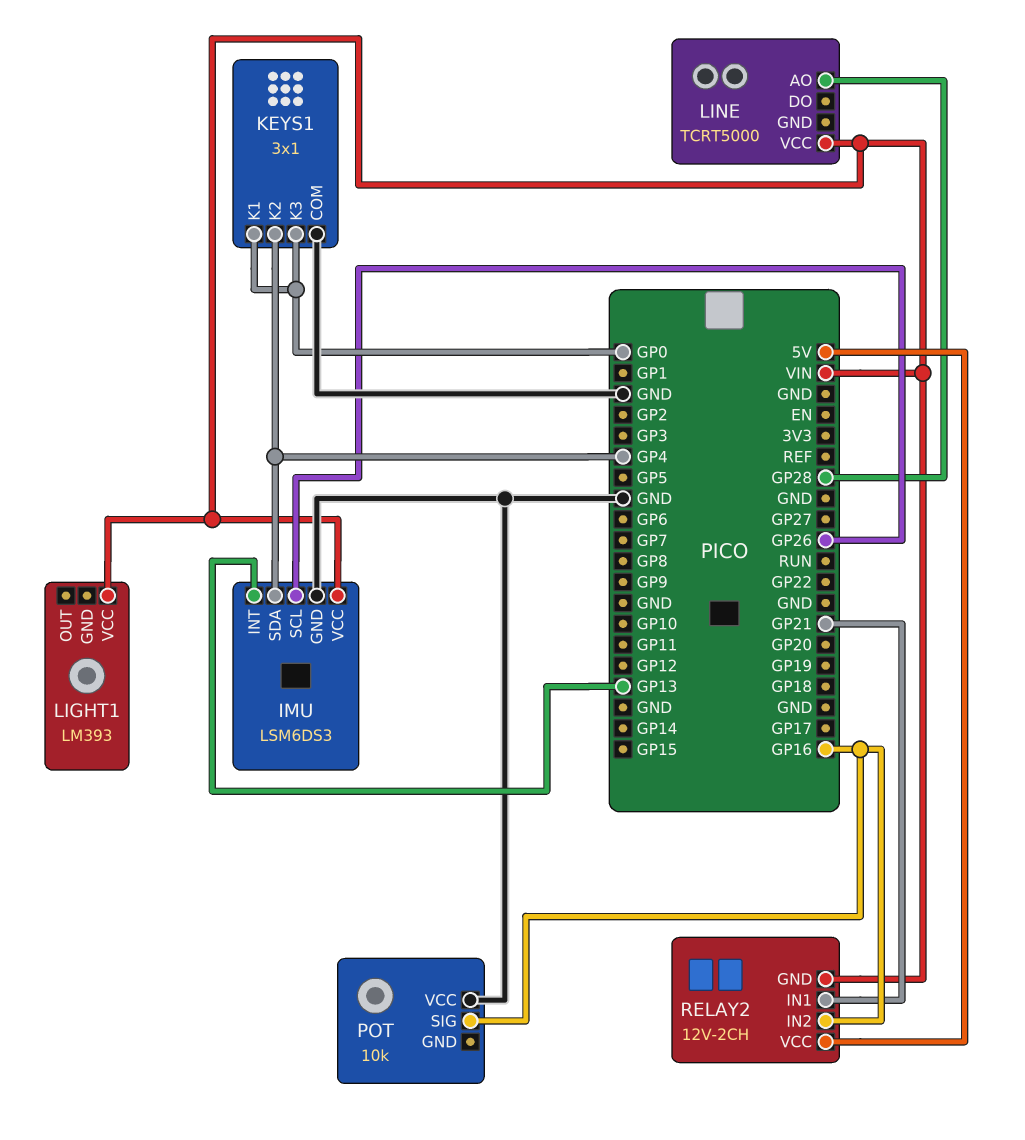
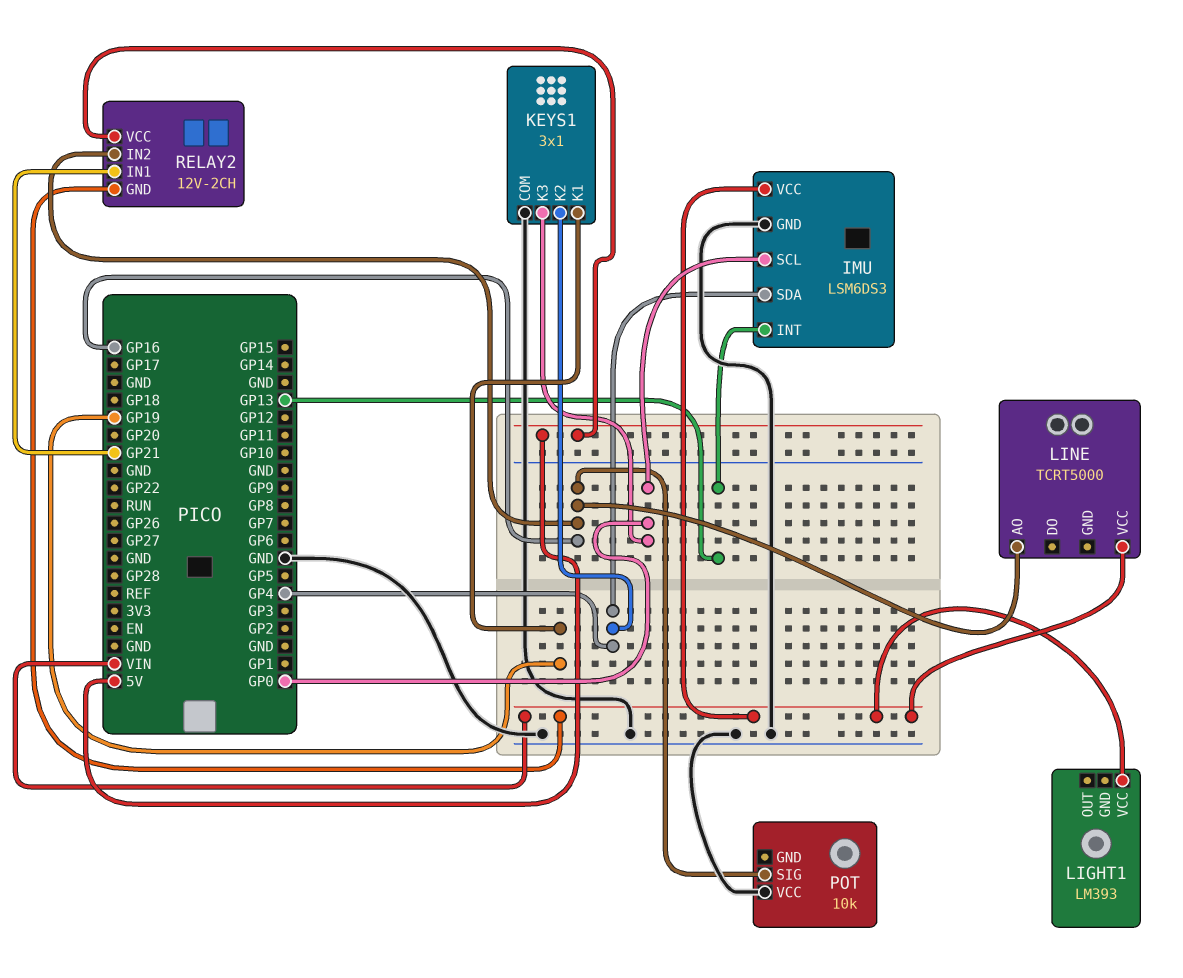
IMU pin SCL: GP26 -> GP0
KEYS1 pin K1: GP0 -> GP19
LINE pin AO: GP28 -> GP16

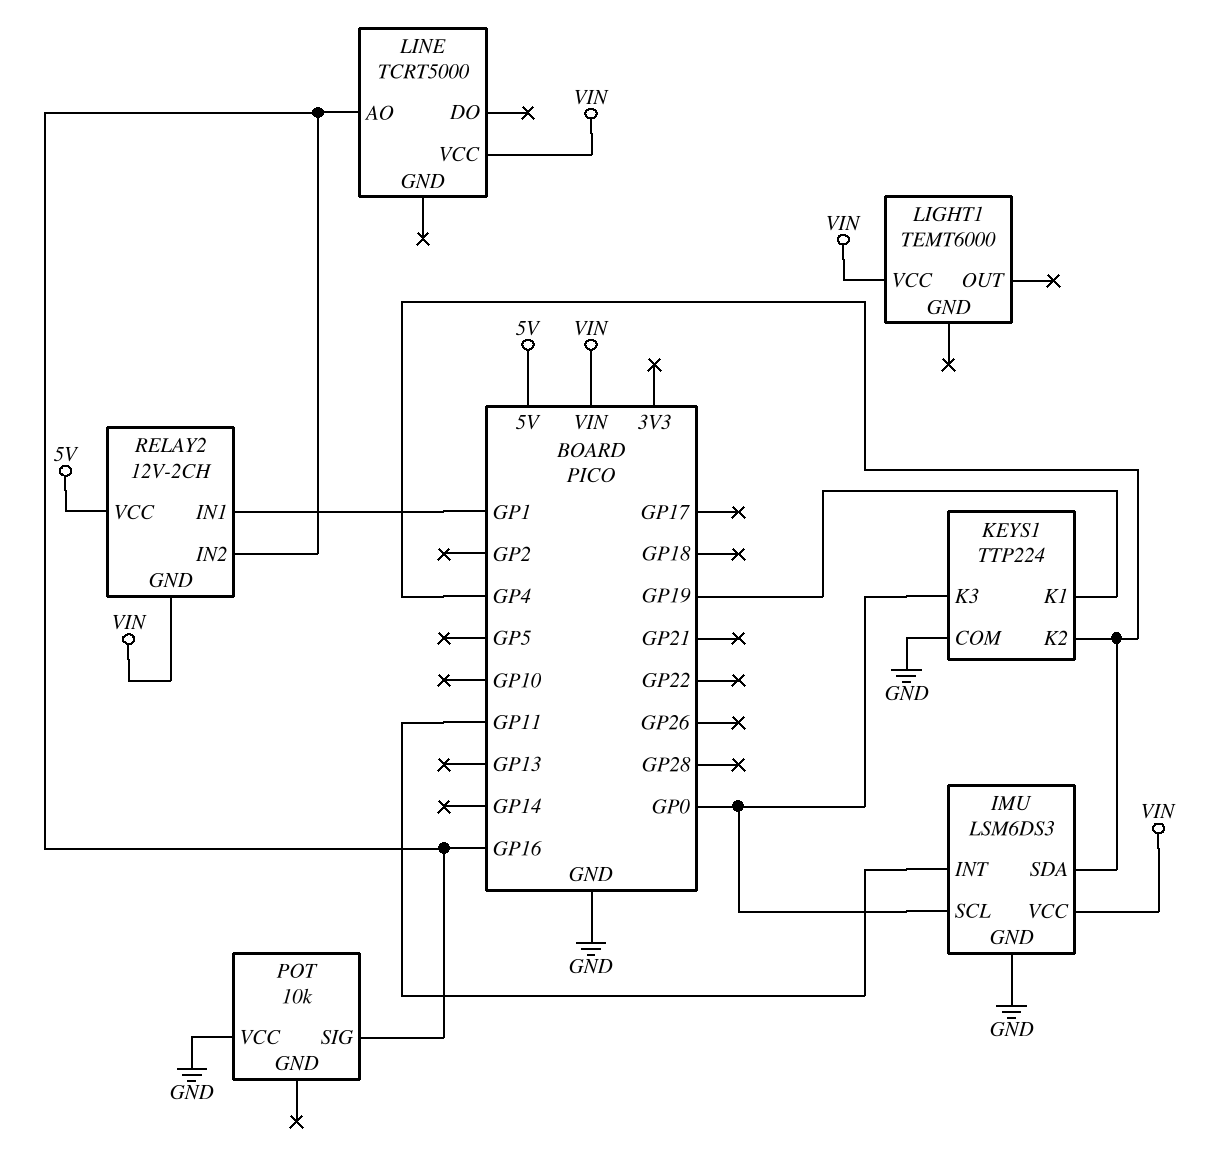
IMU pin INT: GP13 -> GP11
KEYS1: 3x1 -> TTP224
LIGHT1: LM393 -> TEMT6000
RELAY2 pin IN1: GP21 -> GP1

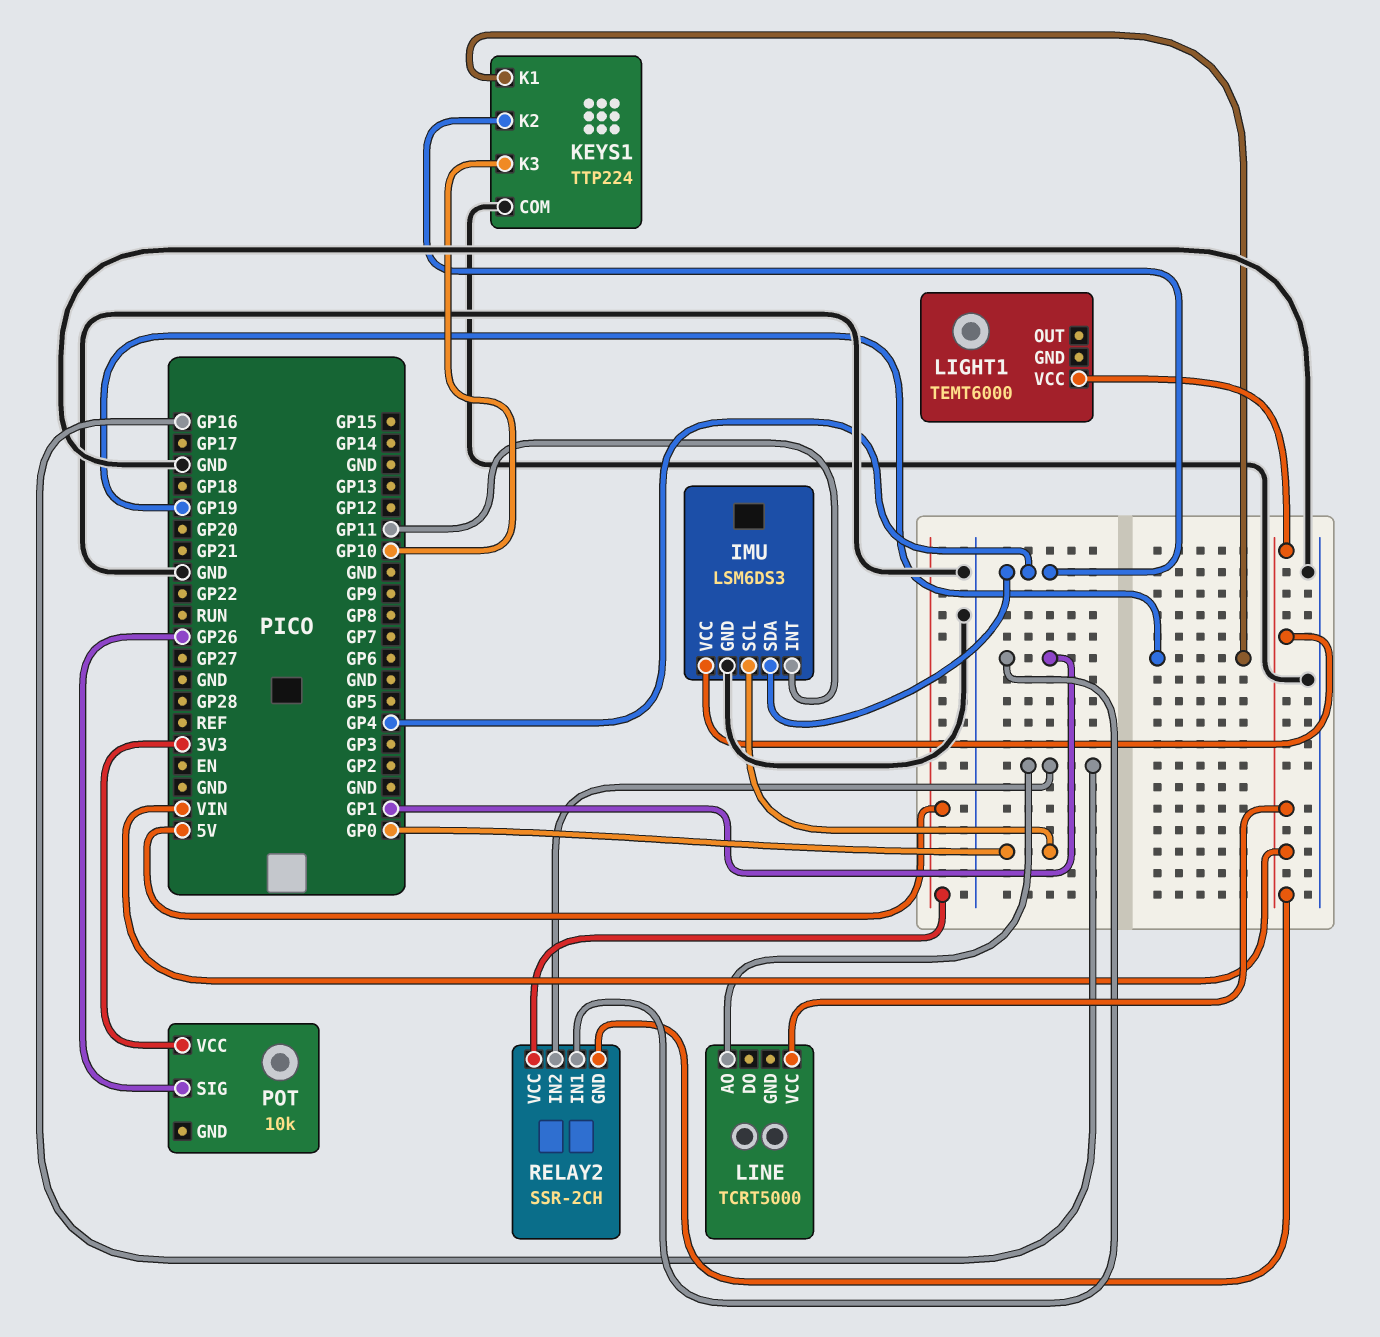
KEYS1 pin K3: GP0 -> GP10
POT pin SIG: GP16 -> GP26
POT pin VCC: GND -> 3V3
RELAY2: 12V-2CH -> SSR-2CH

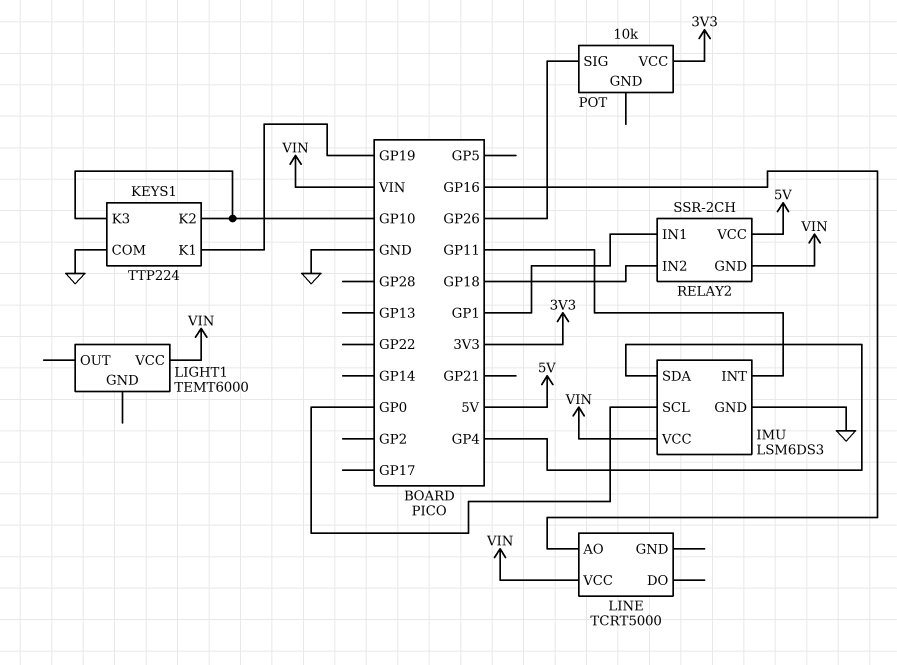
KEYS1 pin K2: GP4 -> GP10
RELAY2 pin IN2: GP16 -> GP18

